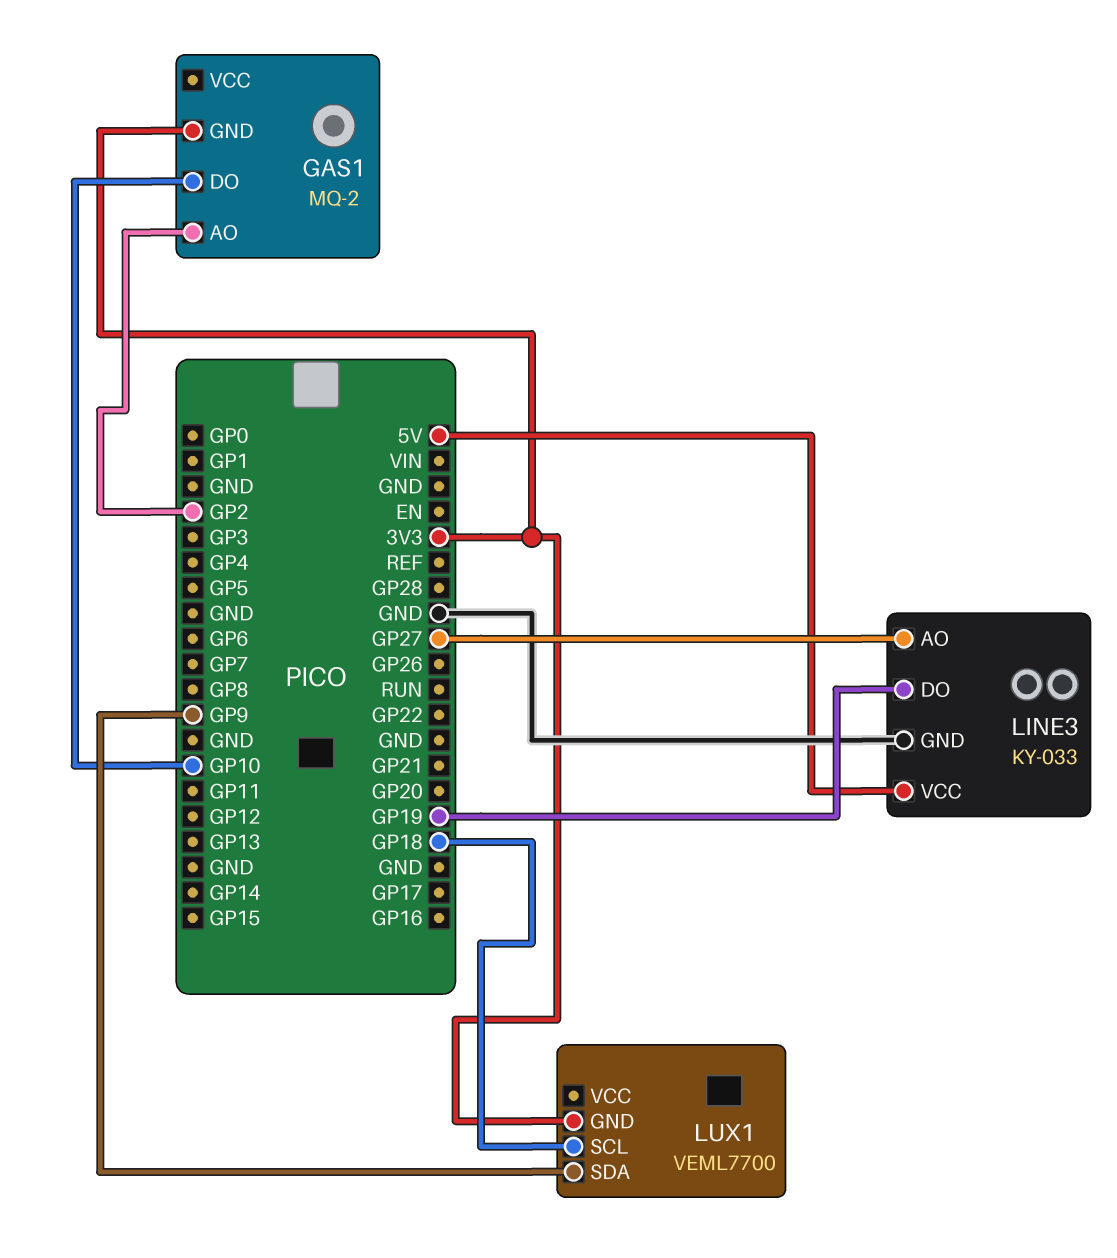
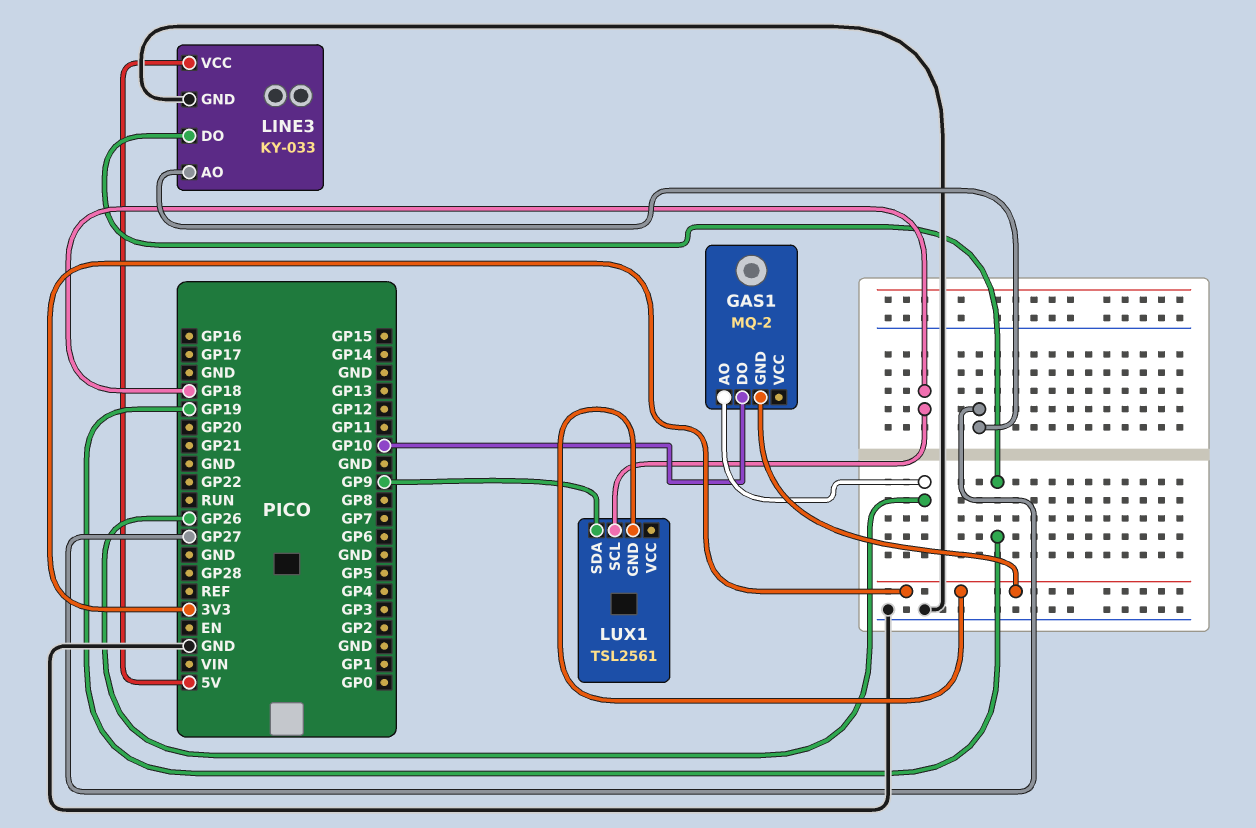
GAS1 pin AO: GP2 -> GP26
LUX1: VEML7700 -> TSL2561

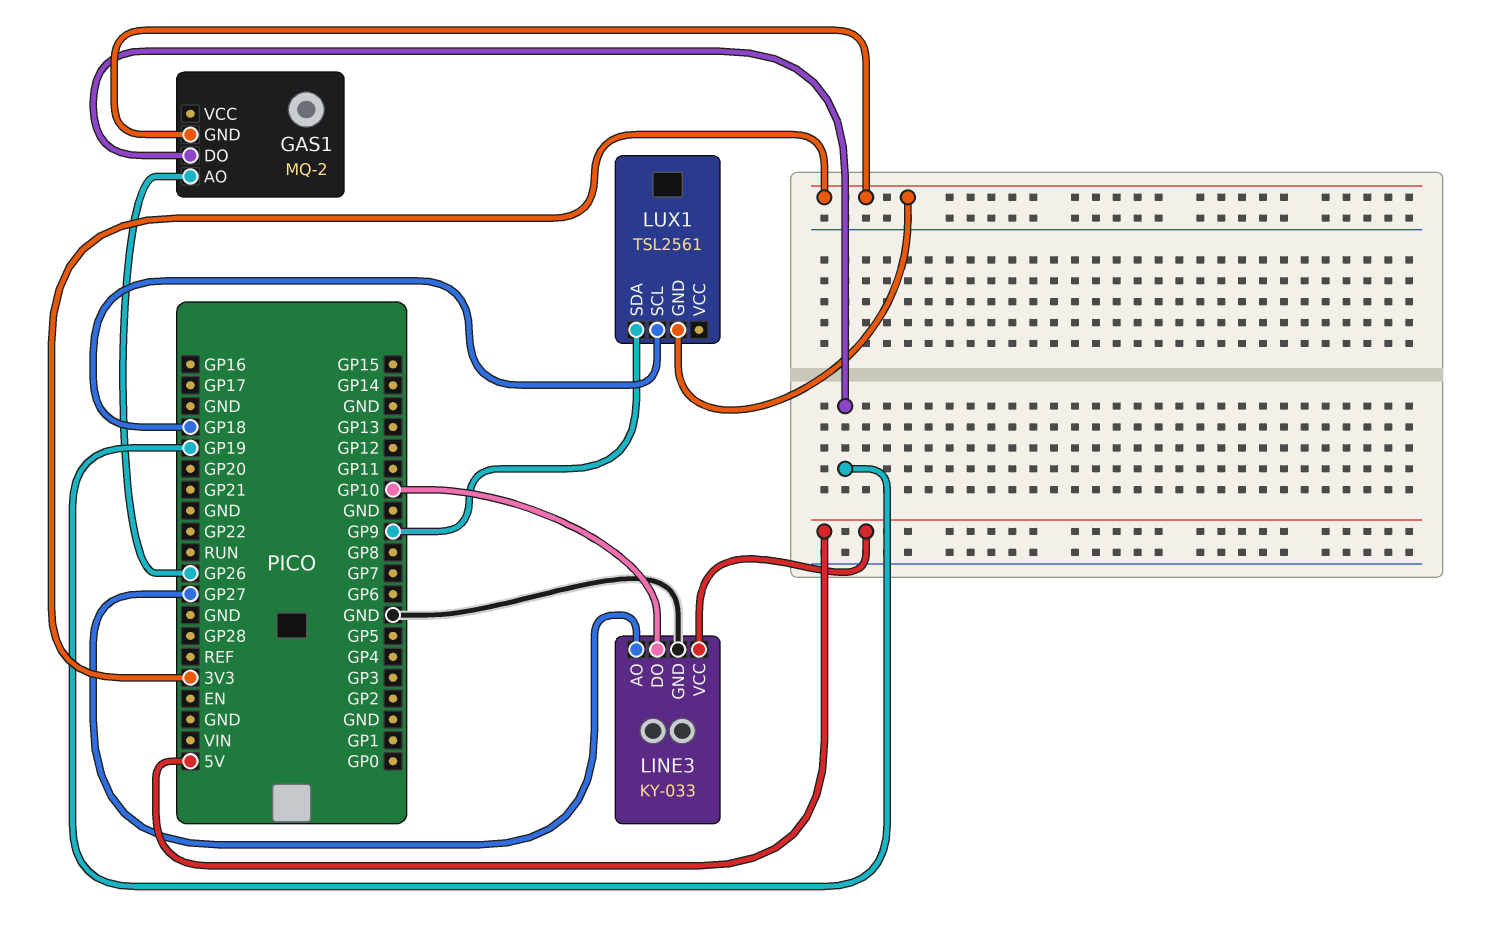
GAS1 pin DO: GP10 -> GP19
LINE3 pin DO: GP19 -> GP10

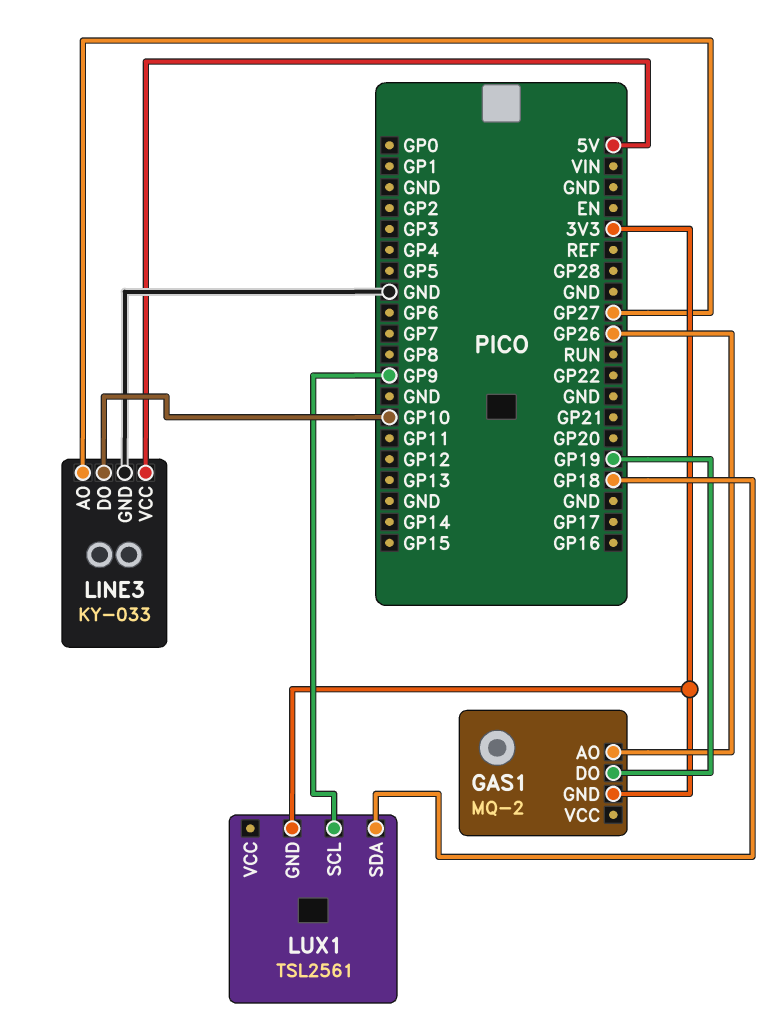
LUX1 pin SCL: GP18 -> GP9
LUX1 pin SDA: GP9 -> GP18

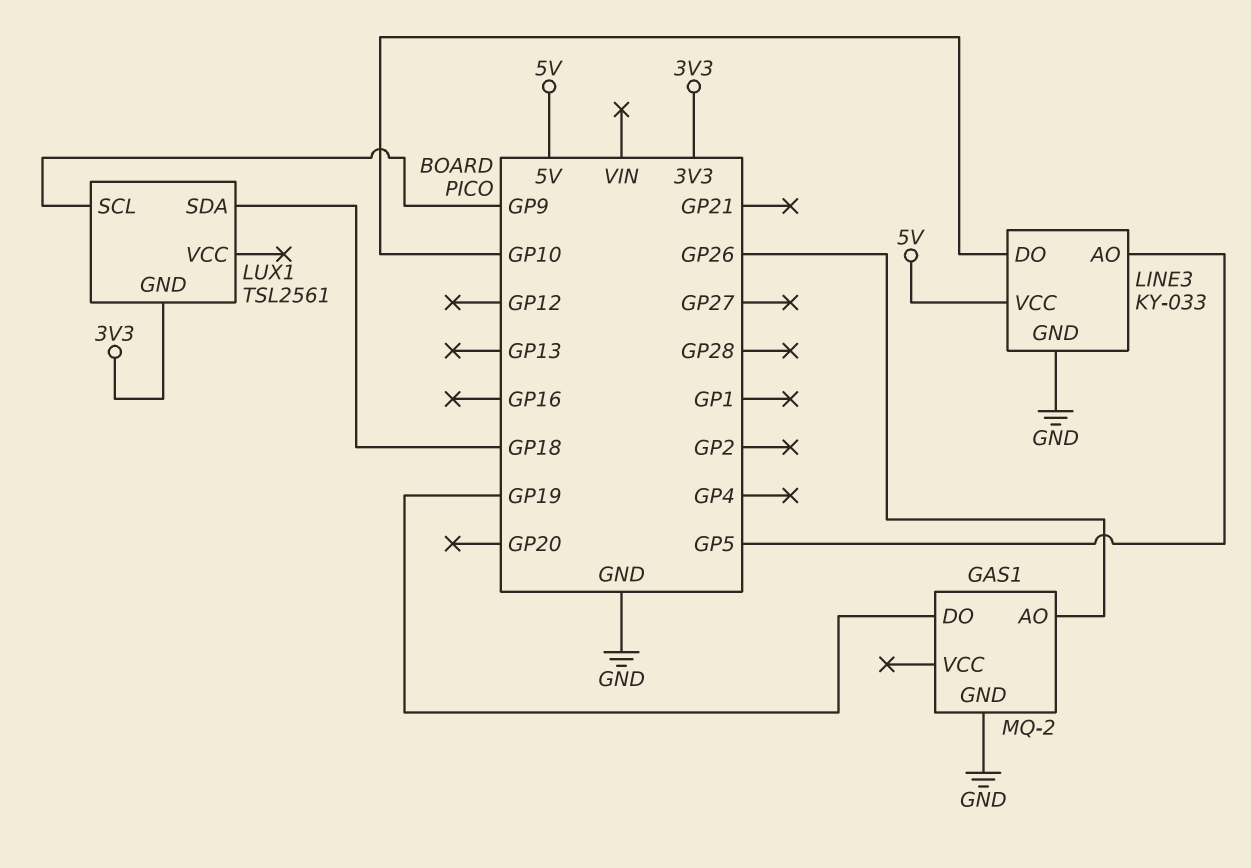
GAS1 pin GND: 3V3 -> GND
LINE3 pin AO: GP27 -> GP5

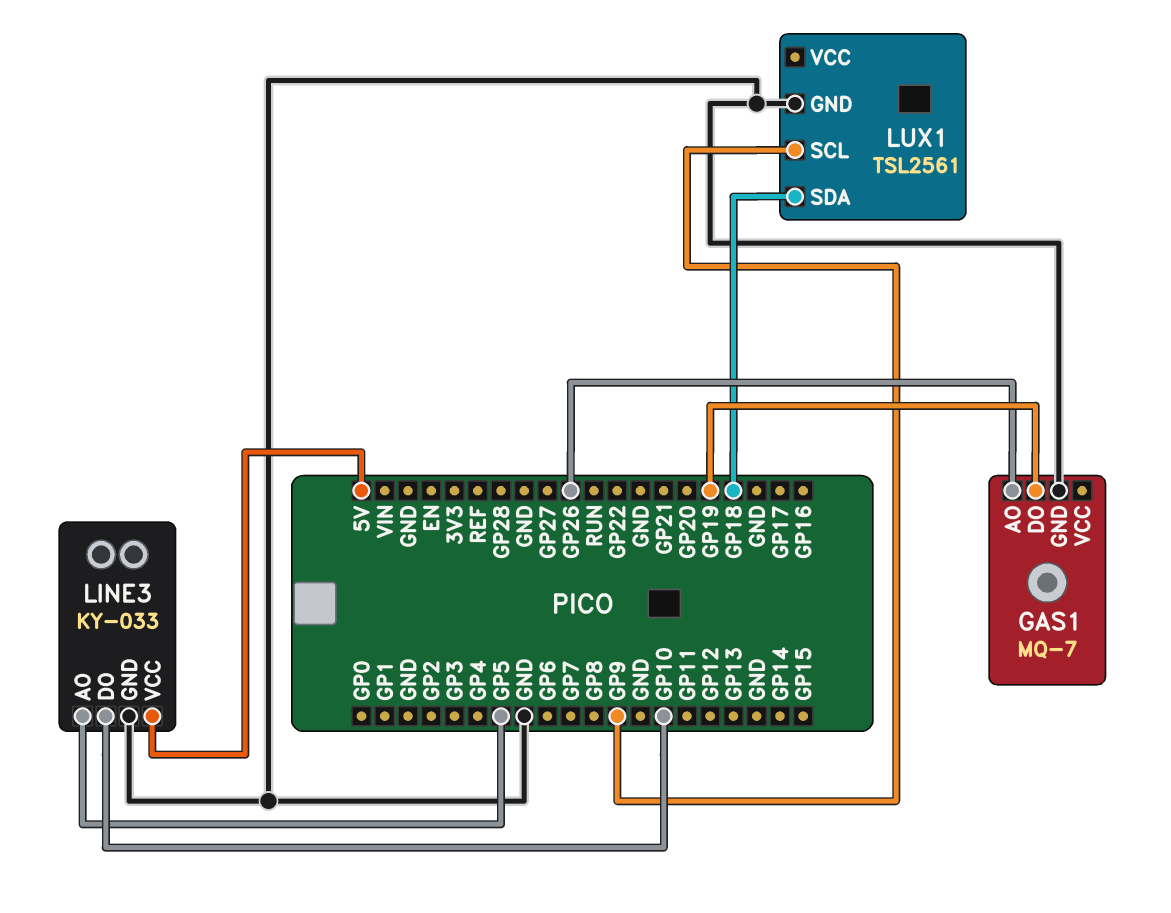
GAS1: MQ-2 -> MQ-7
LUX1 pin GND: 3V3 -> GND

